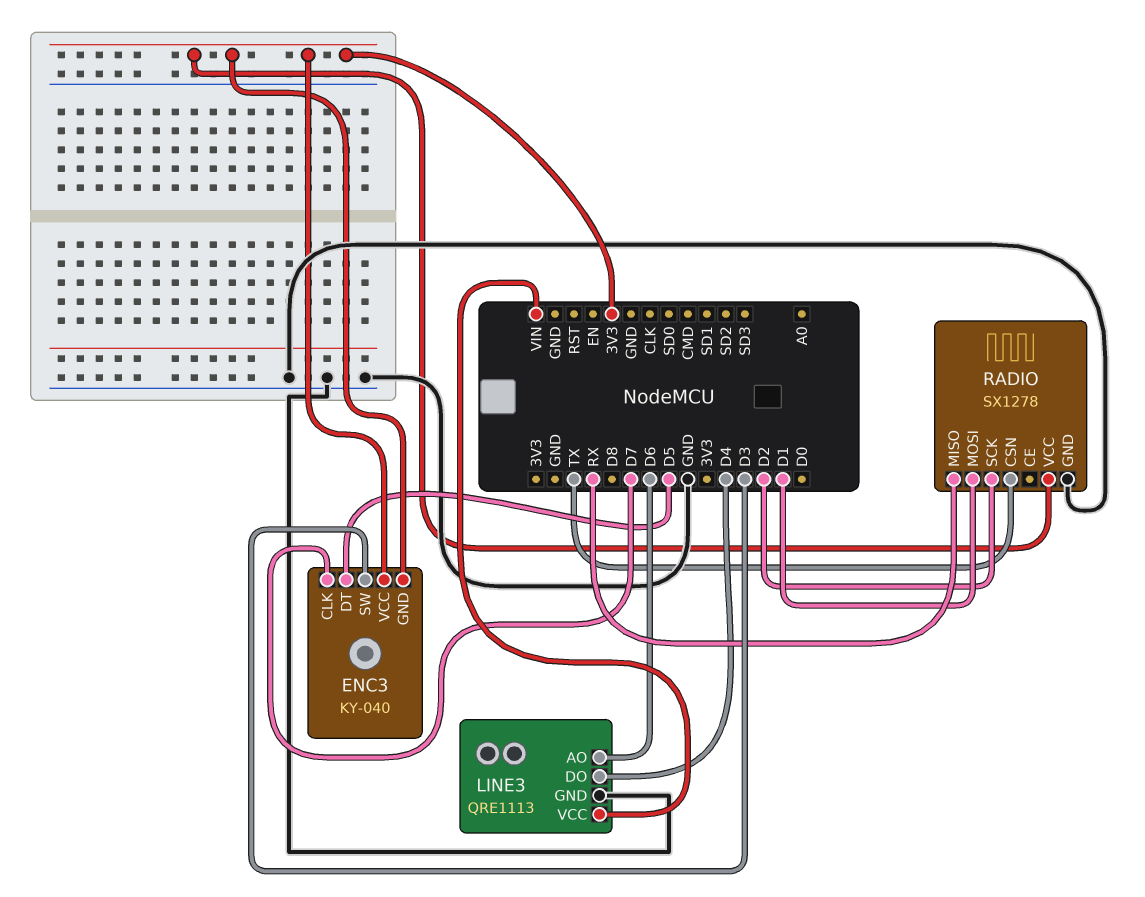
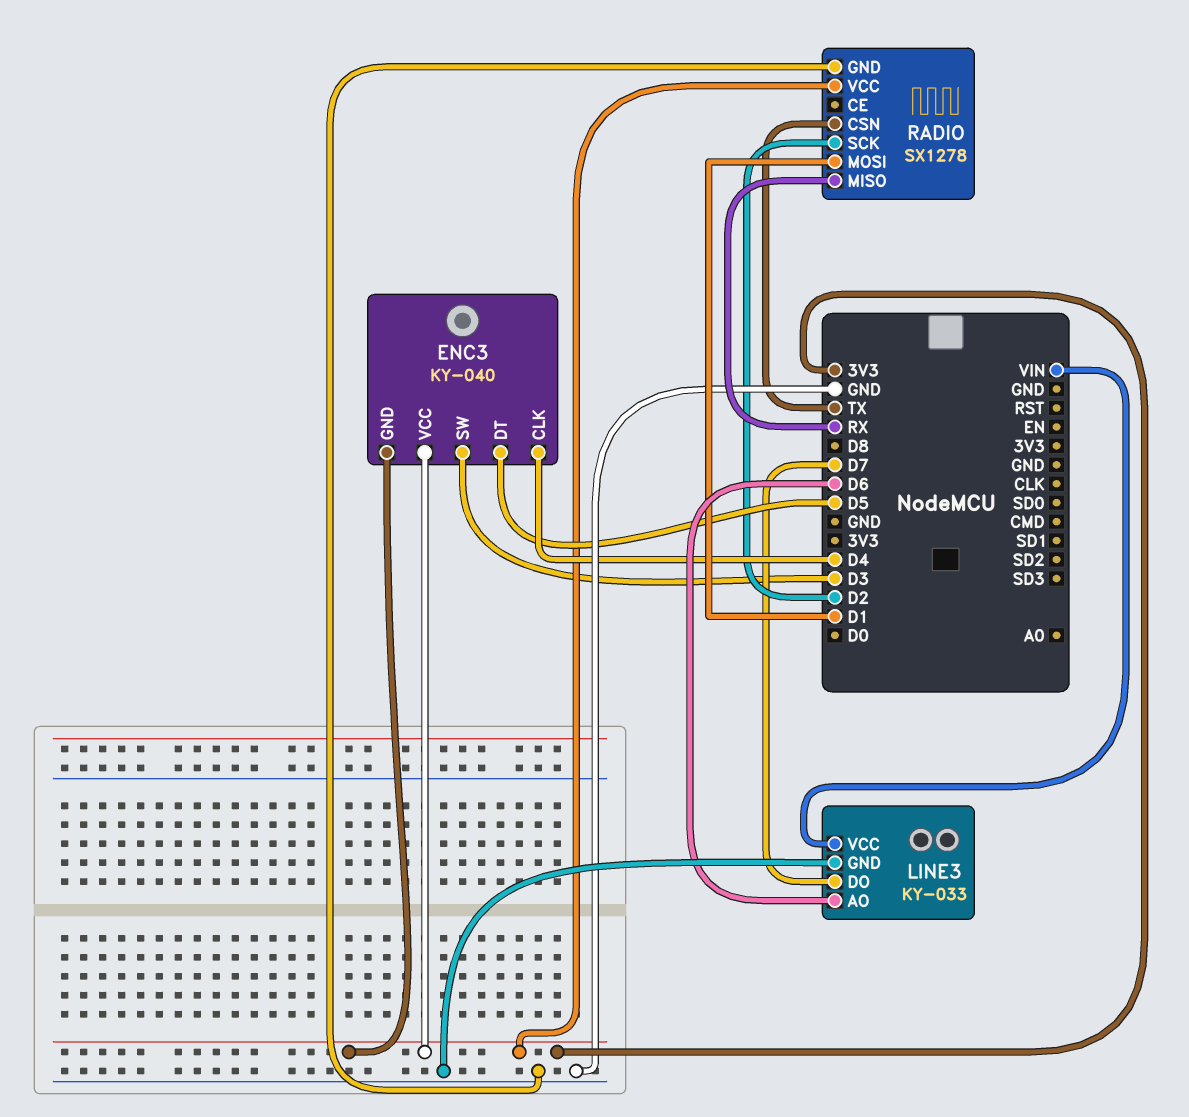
ENC3 pin CLK: D7 -> D4
LINE3: QRE1113 -> KY-033
LINE3 pin DO: D4 -> D7

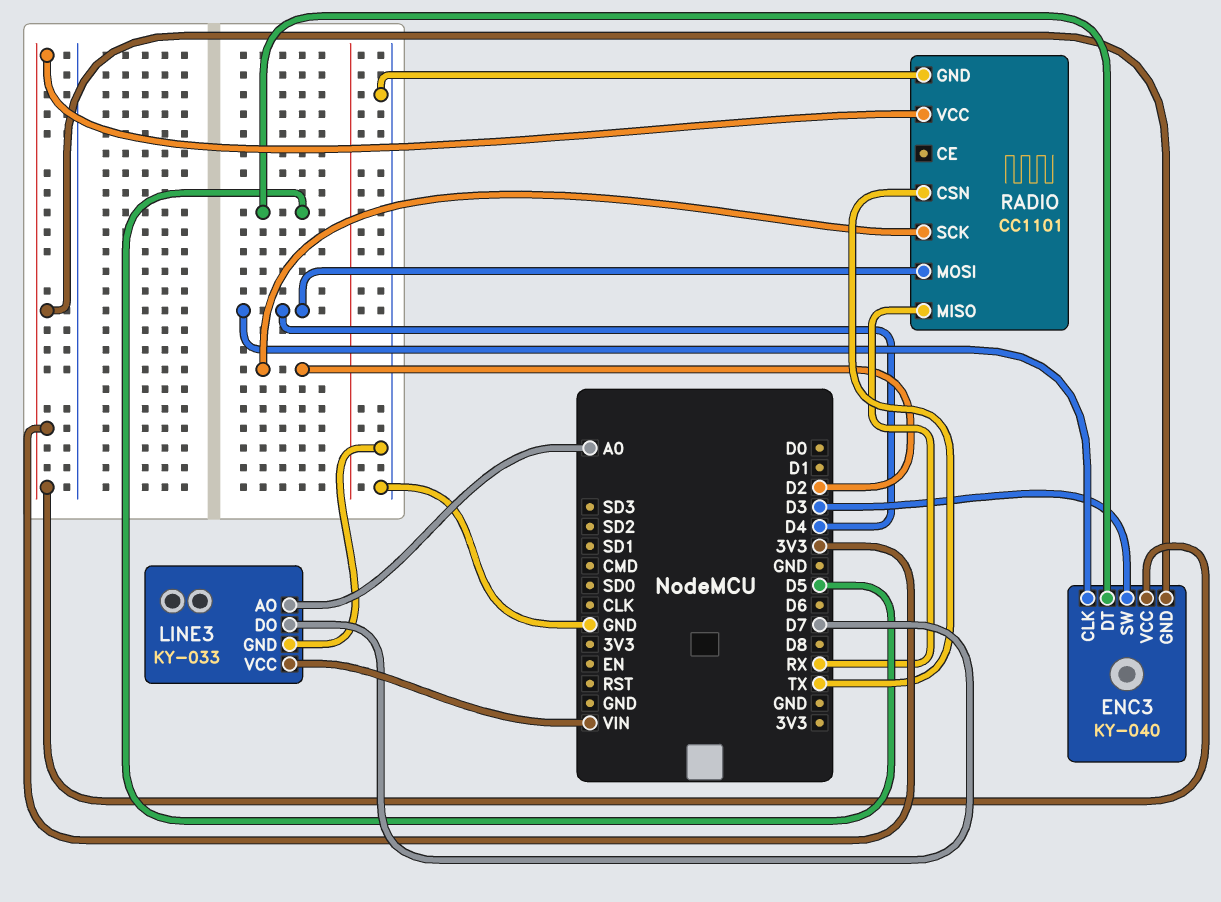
LINE3 pin AO: D6 -> A0
RADIO: SX1278 -> CC1101
RADIO pin MOSI: D1 -> D4

